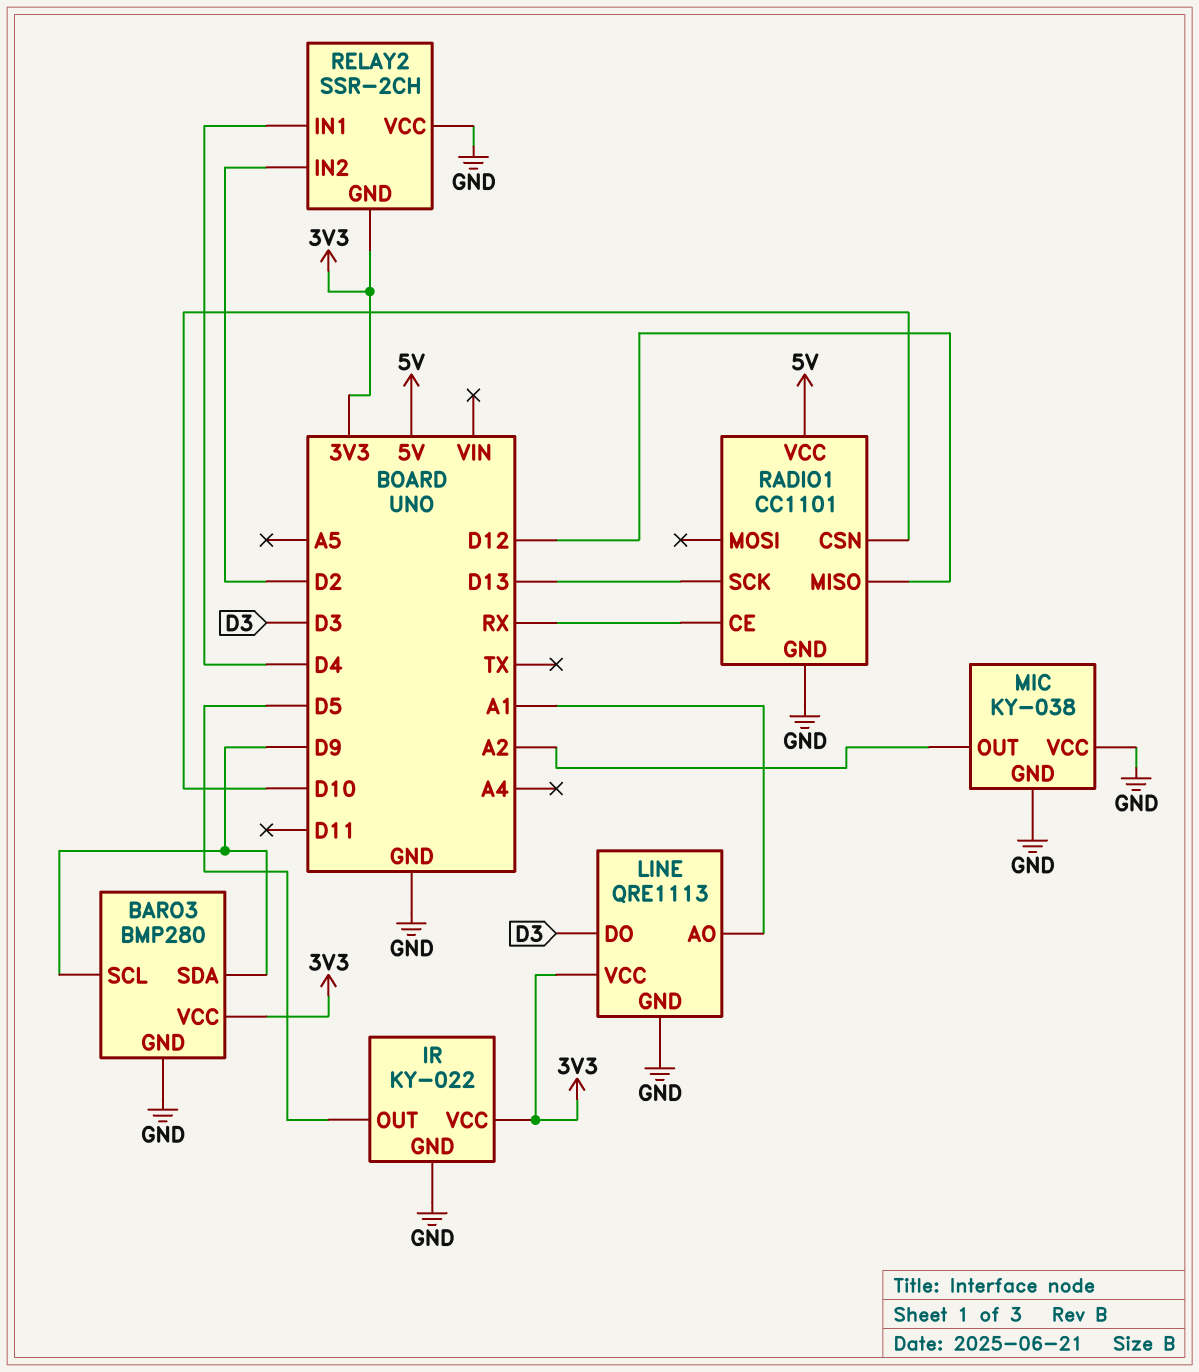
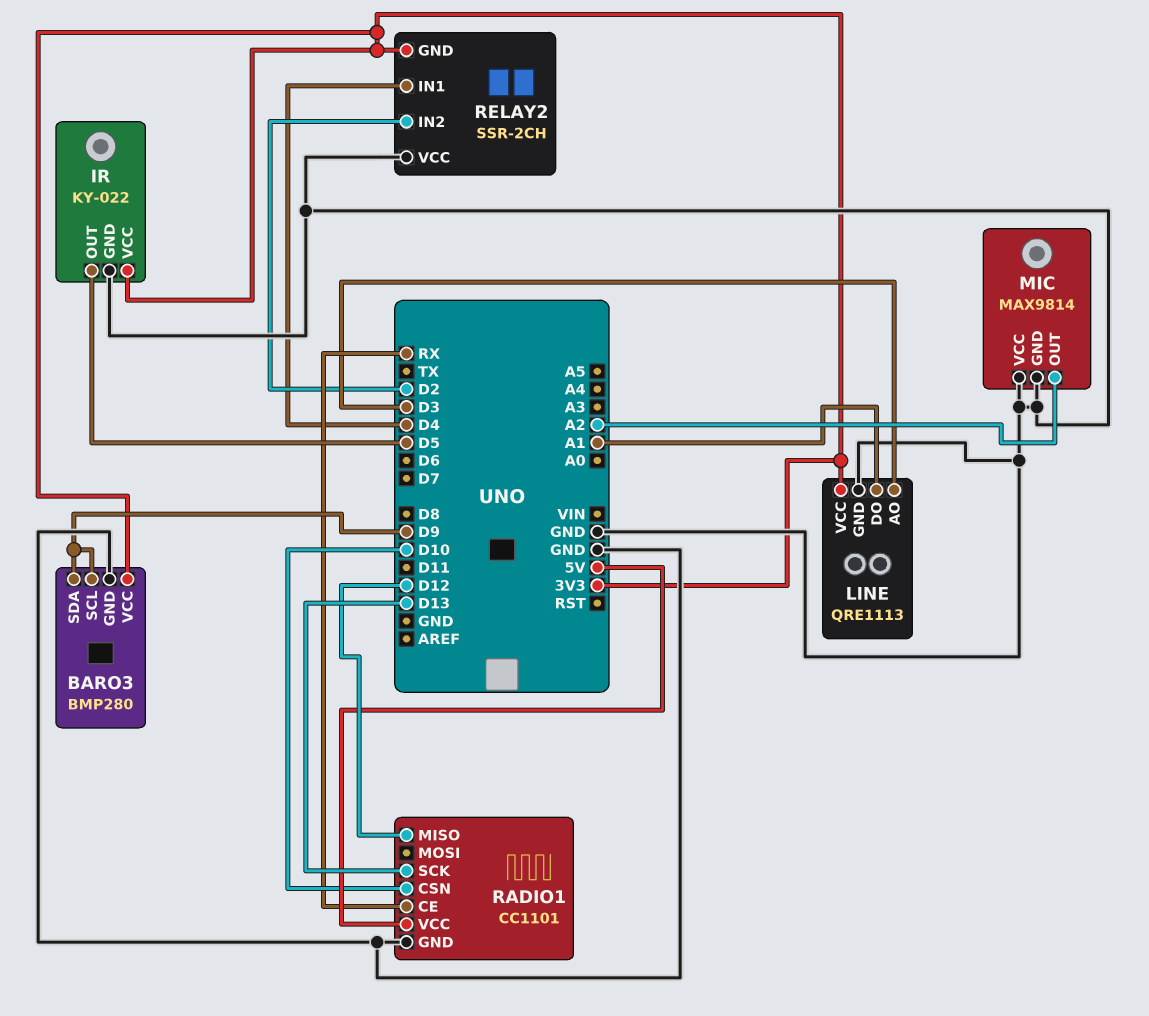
LINE pin AO: A1 -> D3
LINE pin DO: D3 -> A1
MIC: KY-038 -> MAX9814

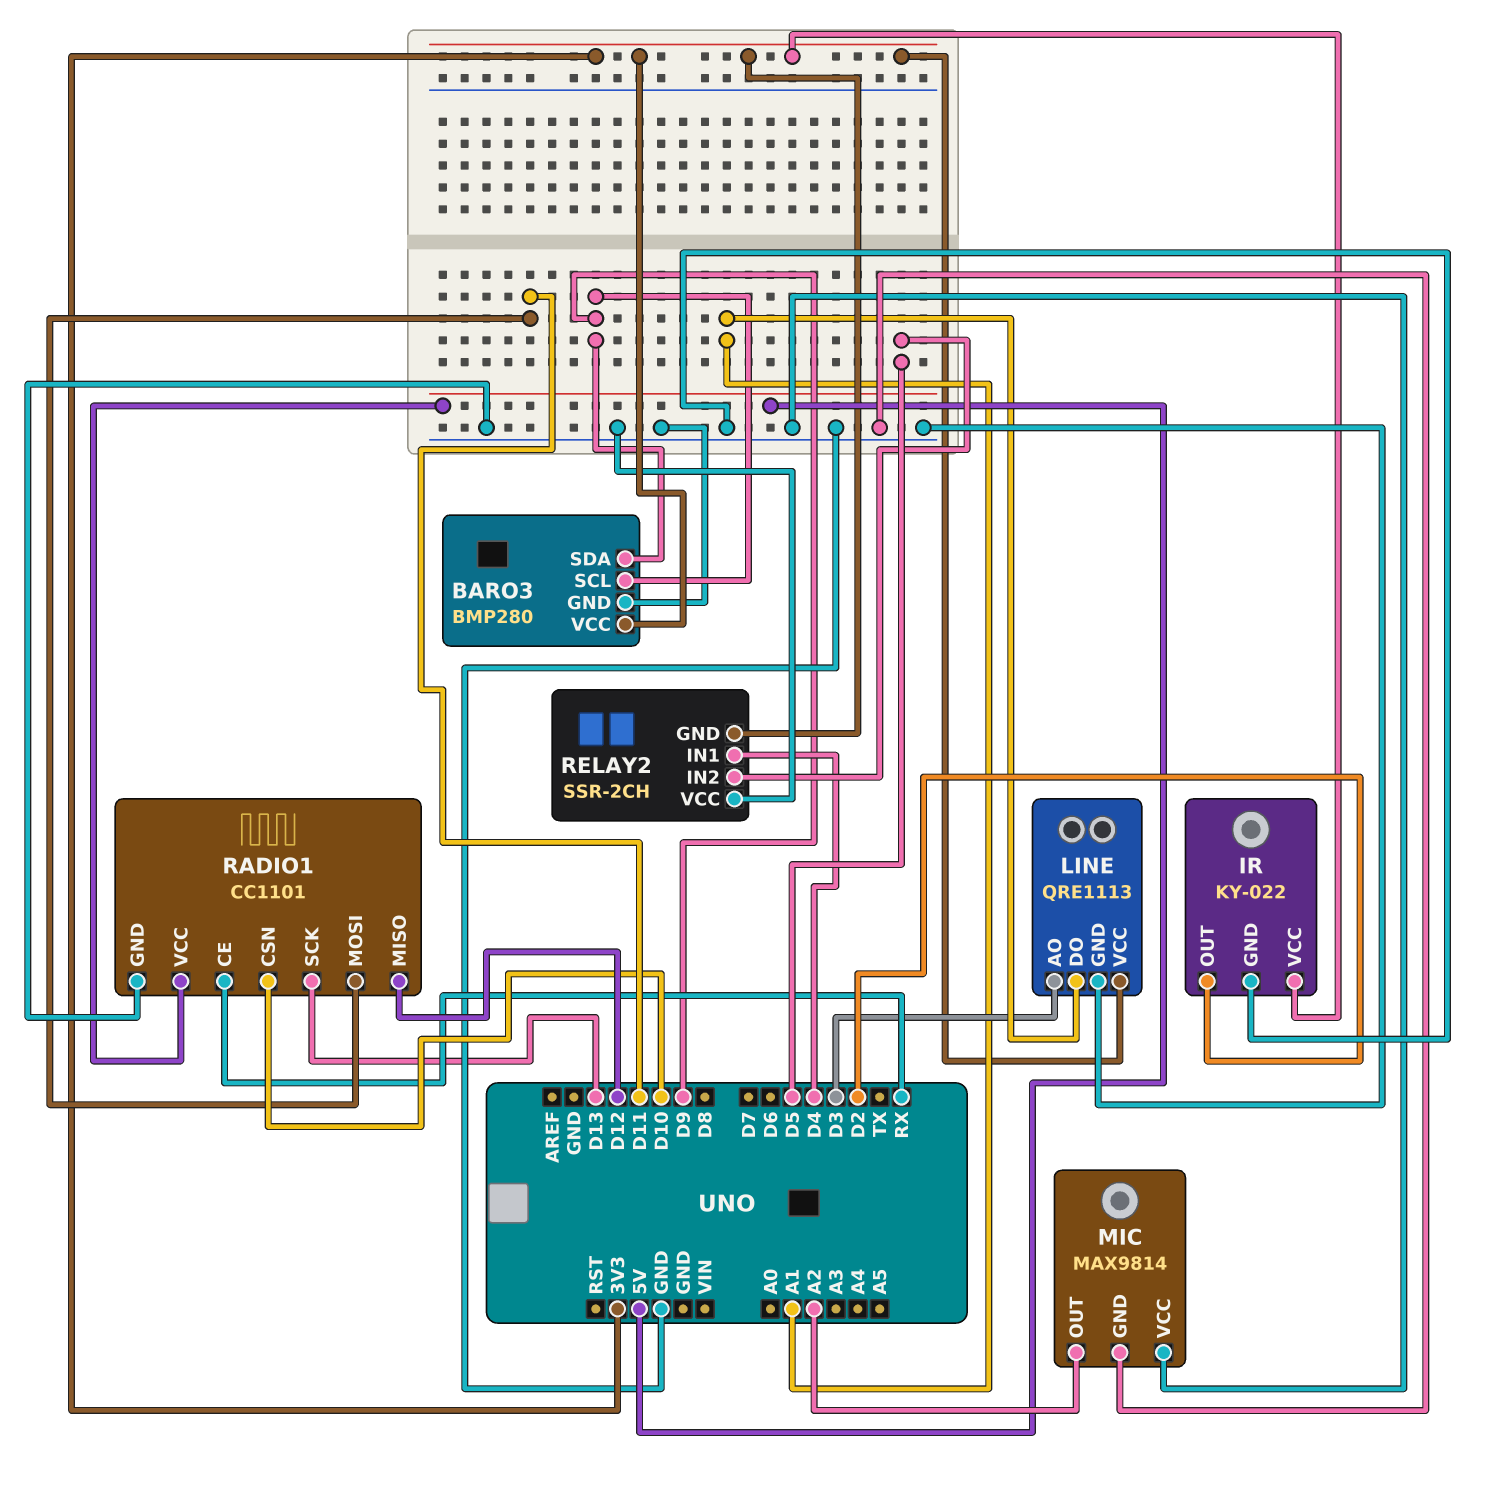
IR pin OUT: D5 -> D2
RADIO1 pin MOSI: none -> D11
RELAY2 pin IN2: D2 -> D5

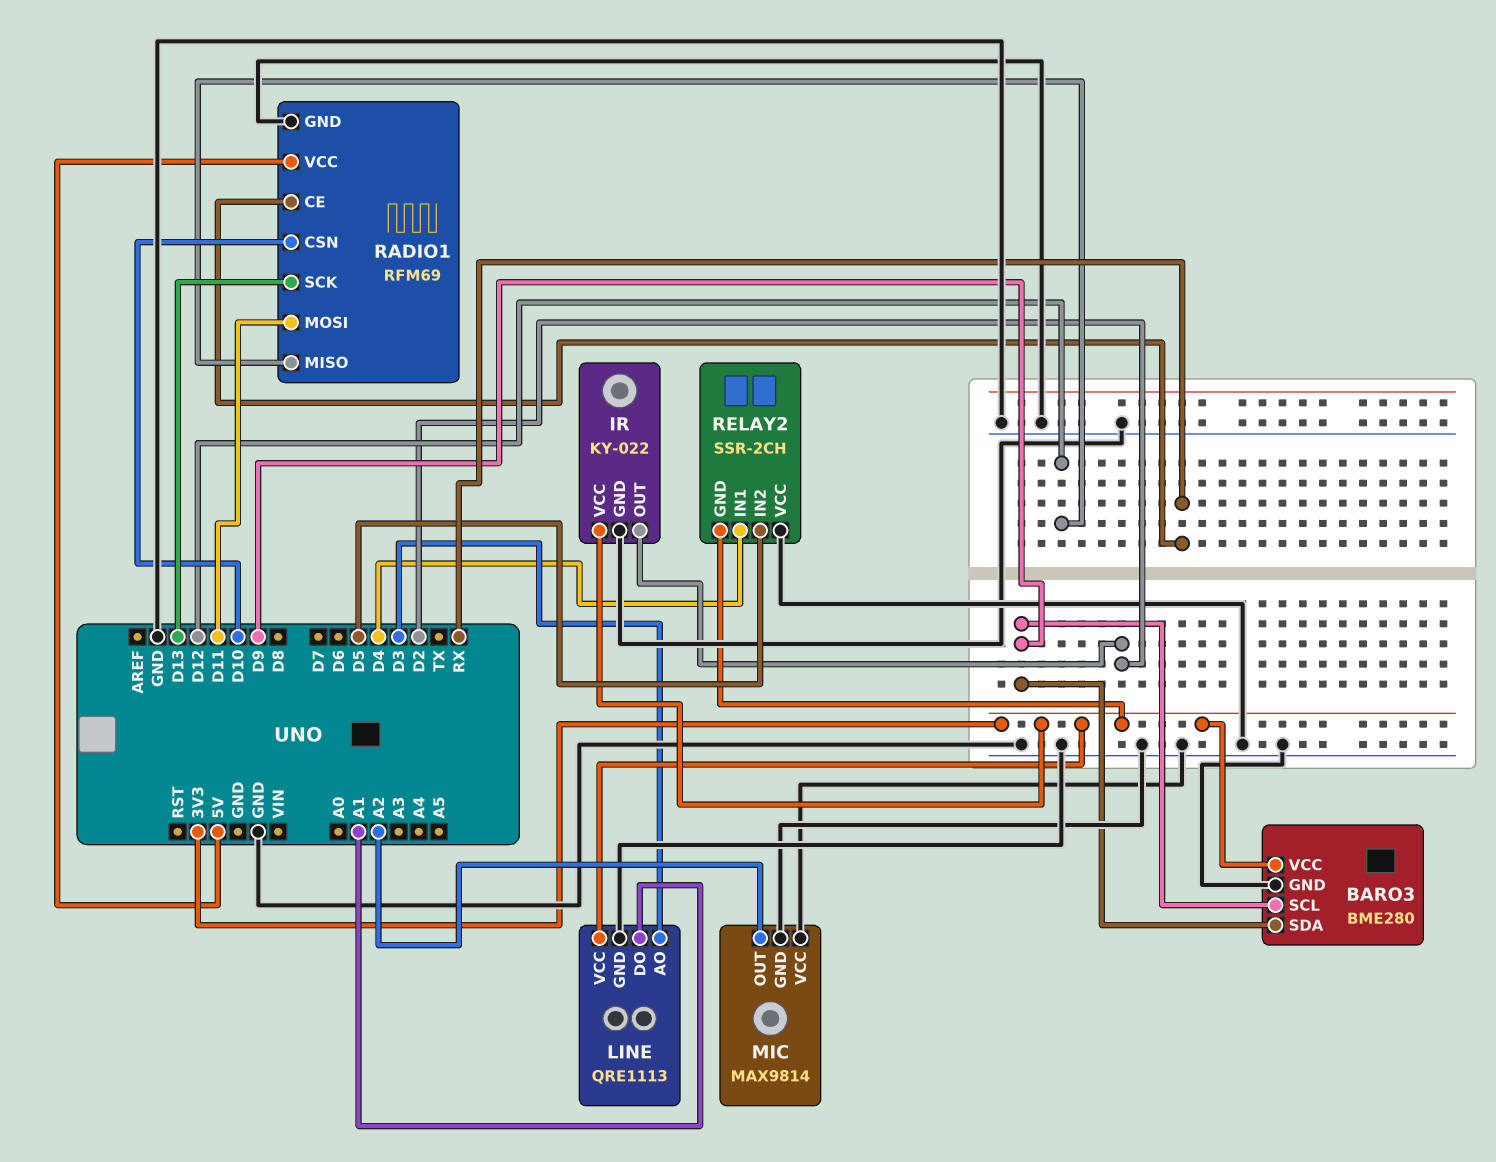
BARO3: BMP280 -> BME280
RADIO1: CC1101 -> RFM69

